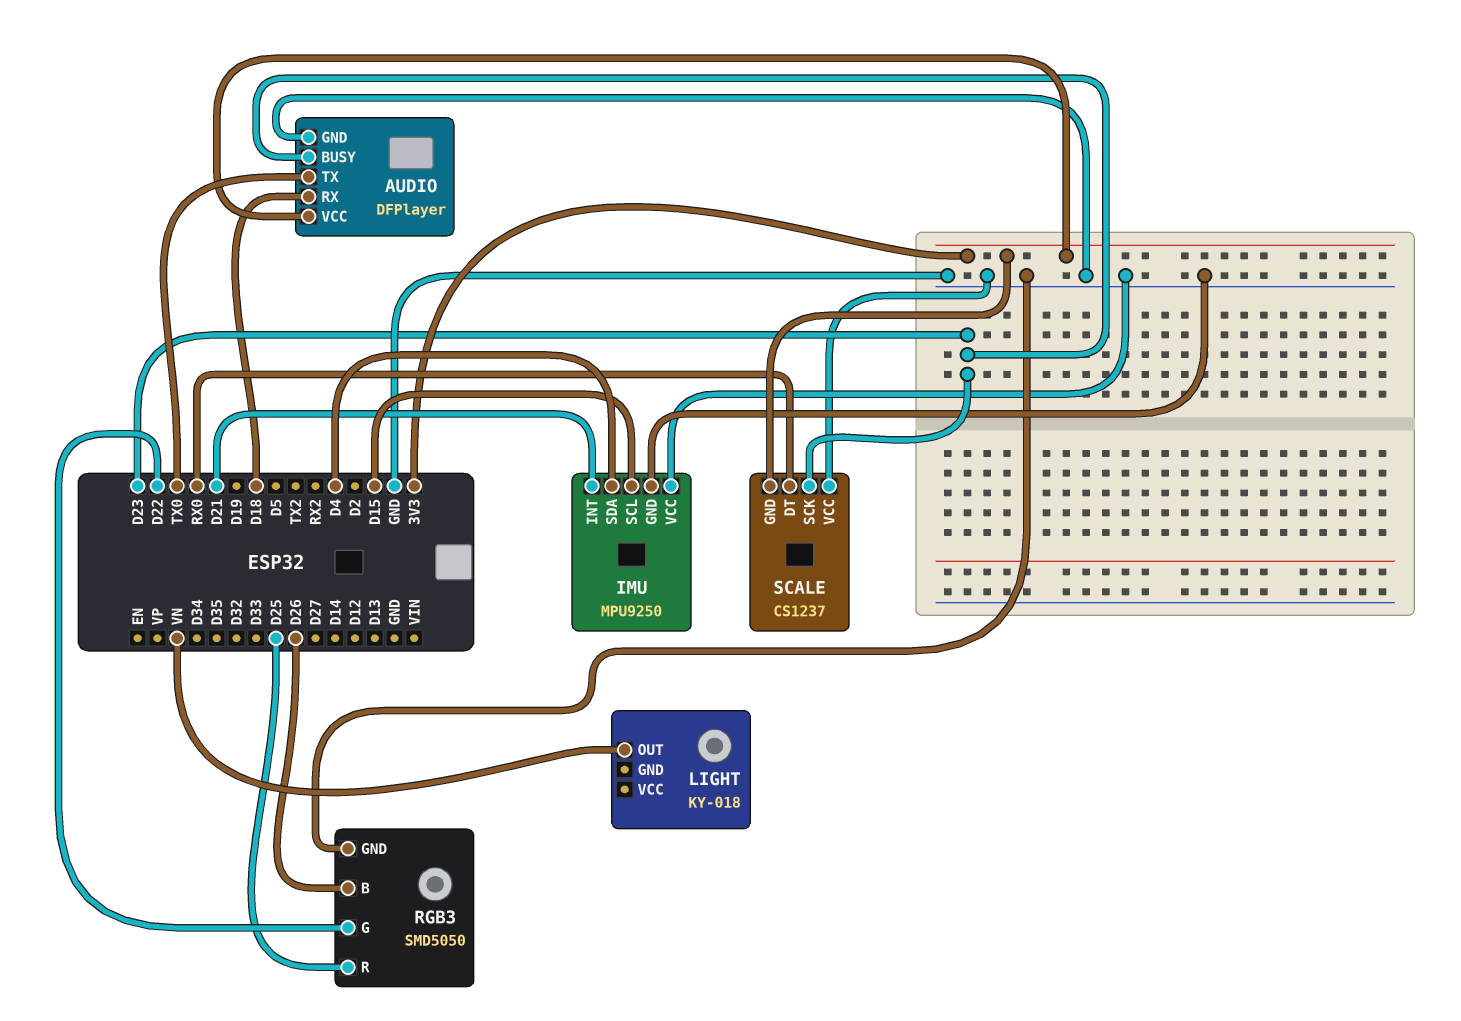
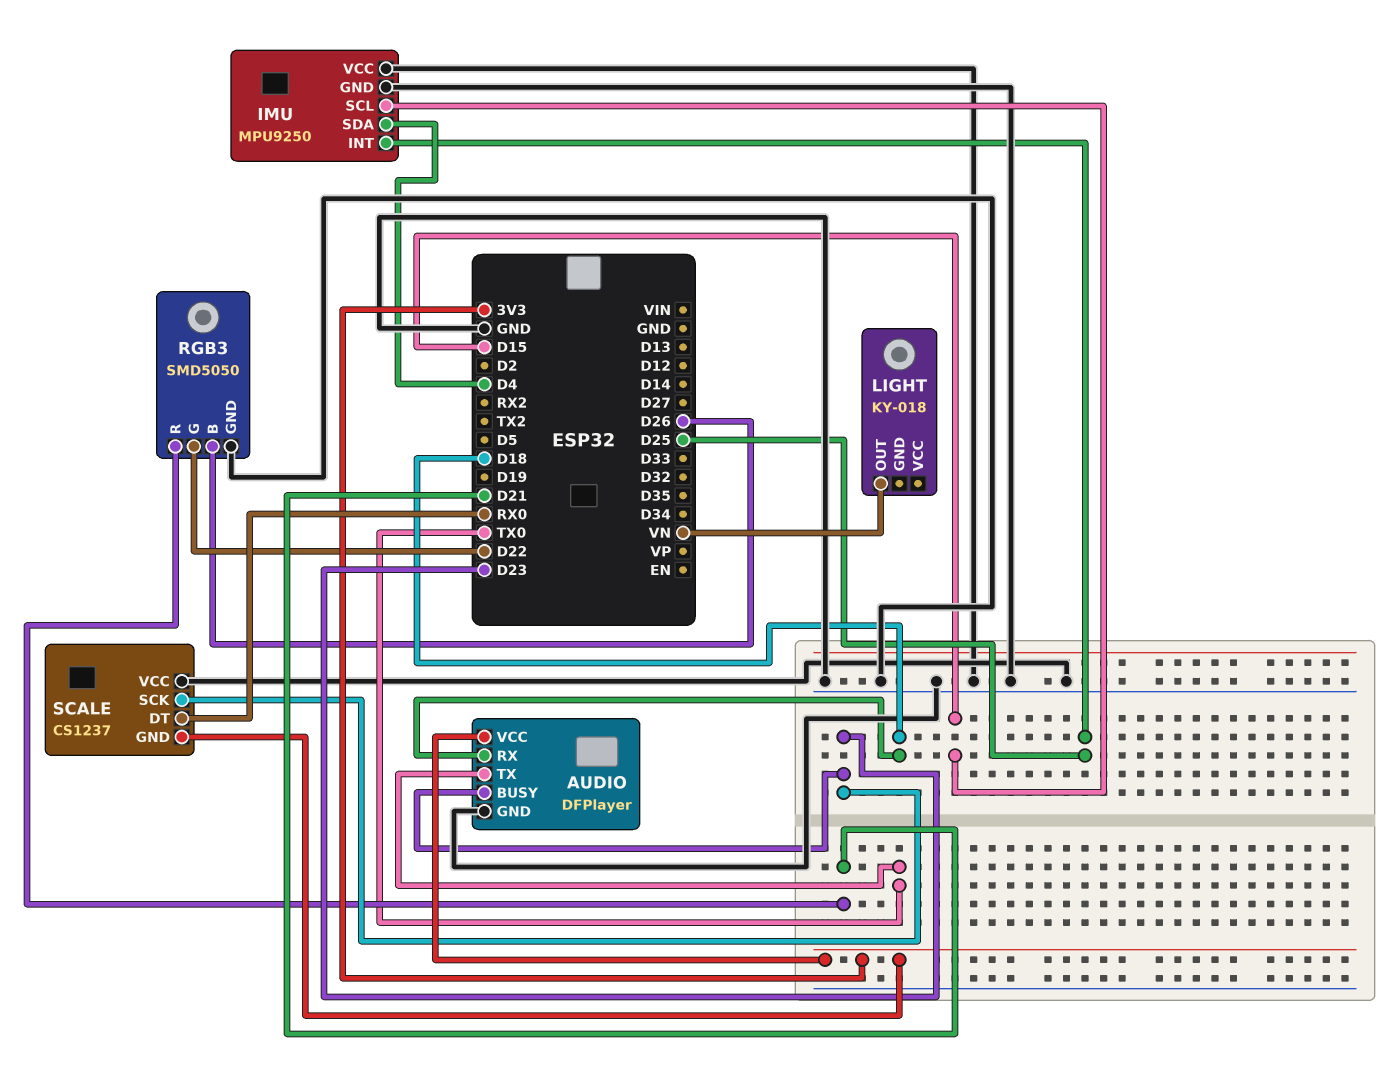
IMU pin INT: D21 -> D25
RGB3 pin R: D25 -> D21

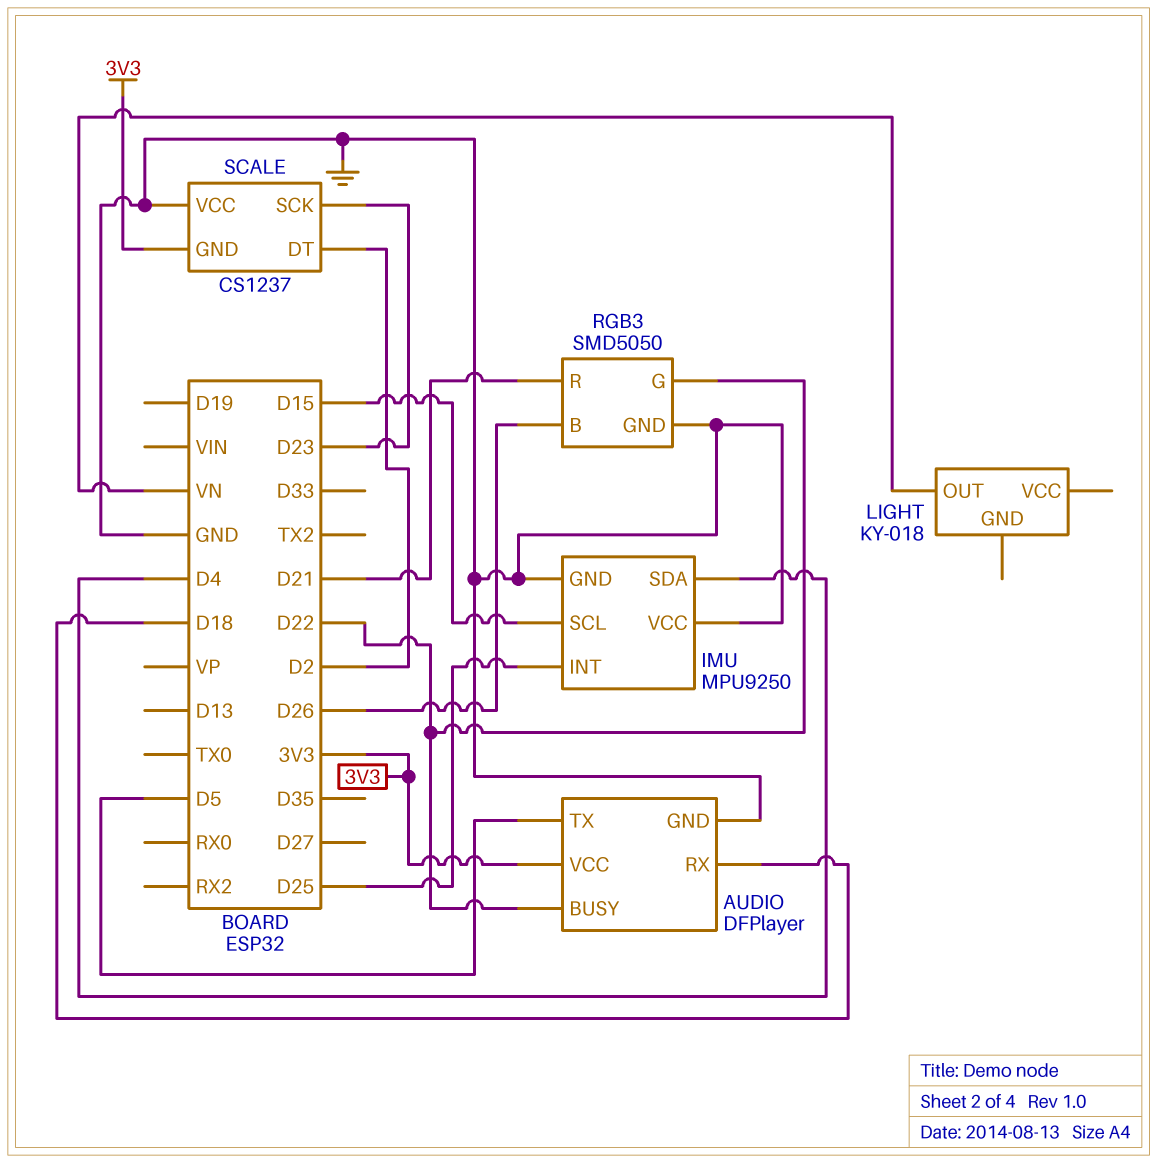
AUDIO pin BUSY: D23 -> D22
AUDIO pin TX: TX0 -> D5
SCALE pin DT: RX0 -> D2

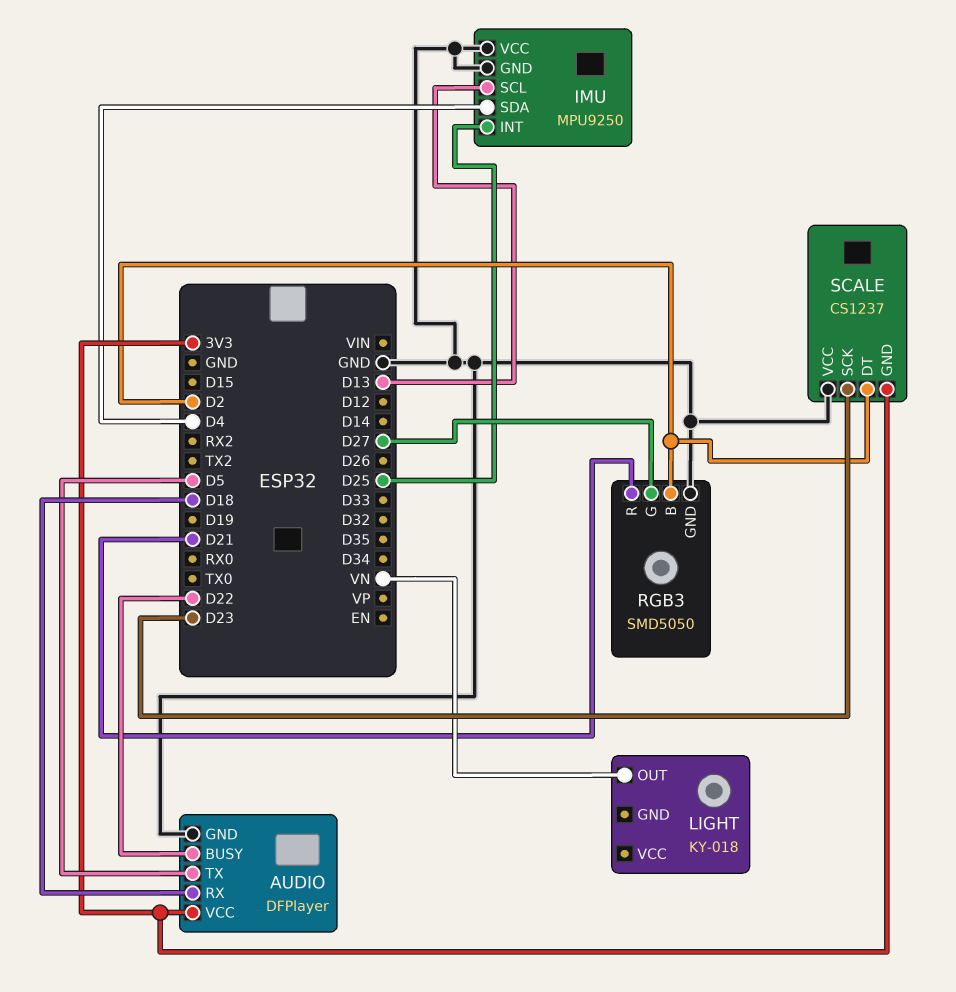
IMU pin SCL: D15 -> D13
RGB3 pin B: D26 -> D2
RGB3 pin G: D22 -> D27

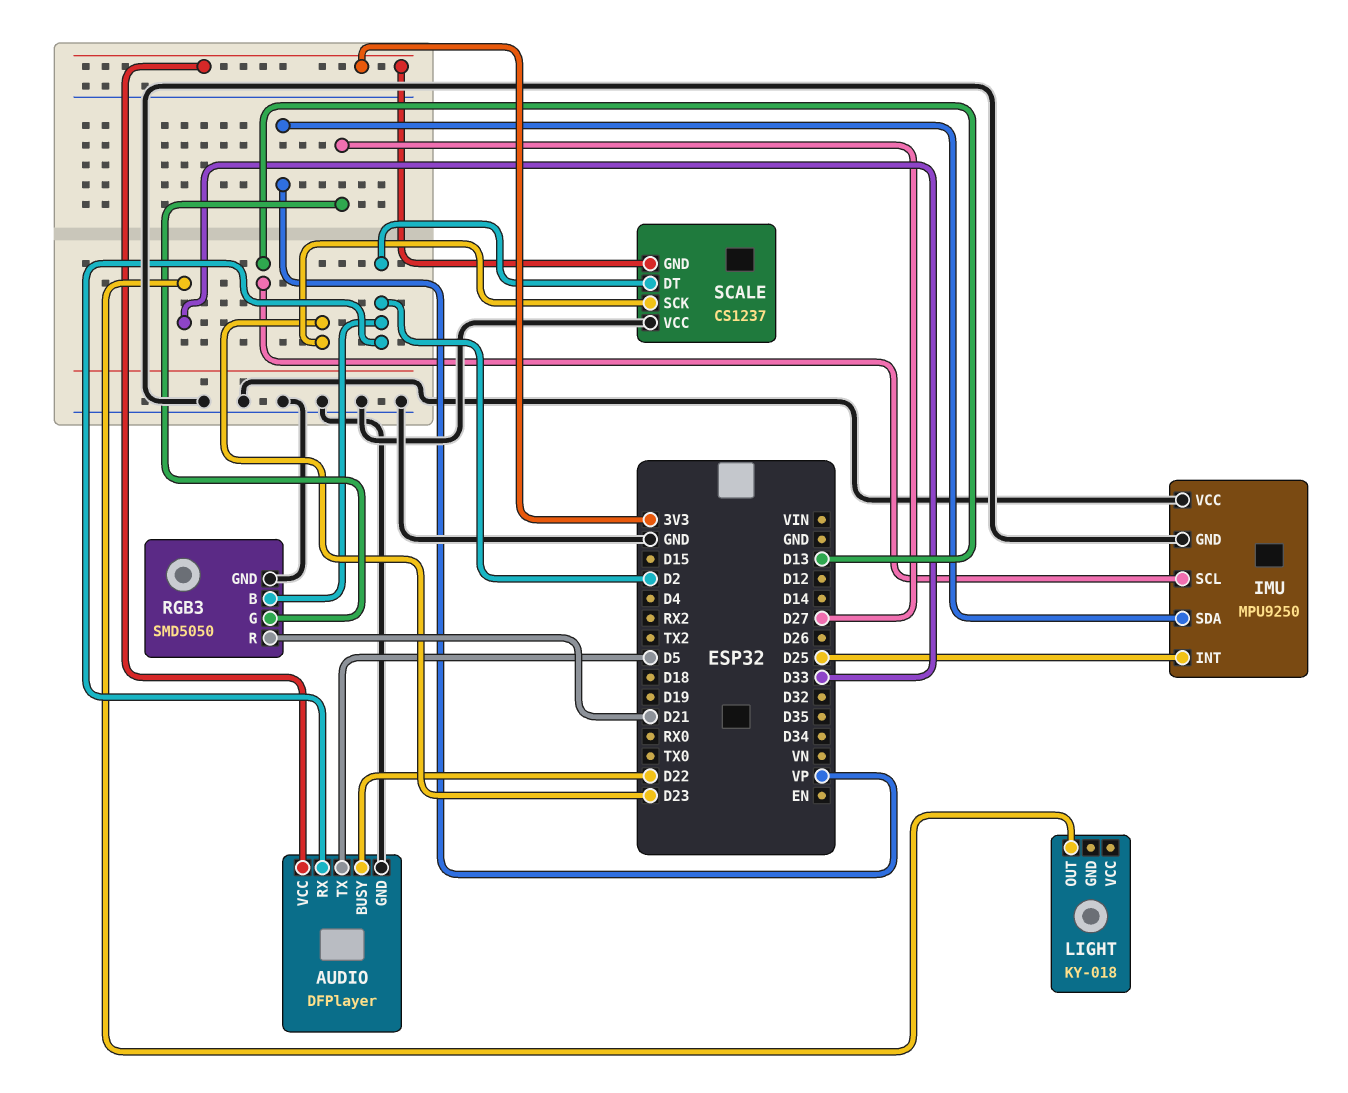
AUDIO pin RX: D18 -> D2
IMU pin SDA: D4 -> VP
LIGHT pin OUT: VN -> D33

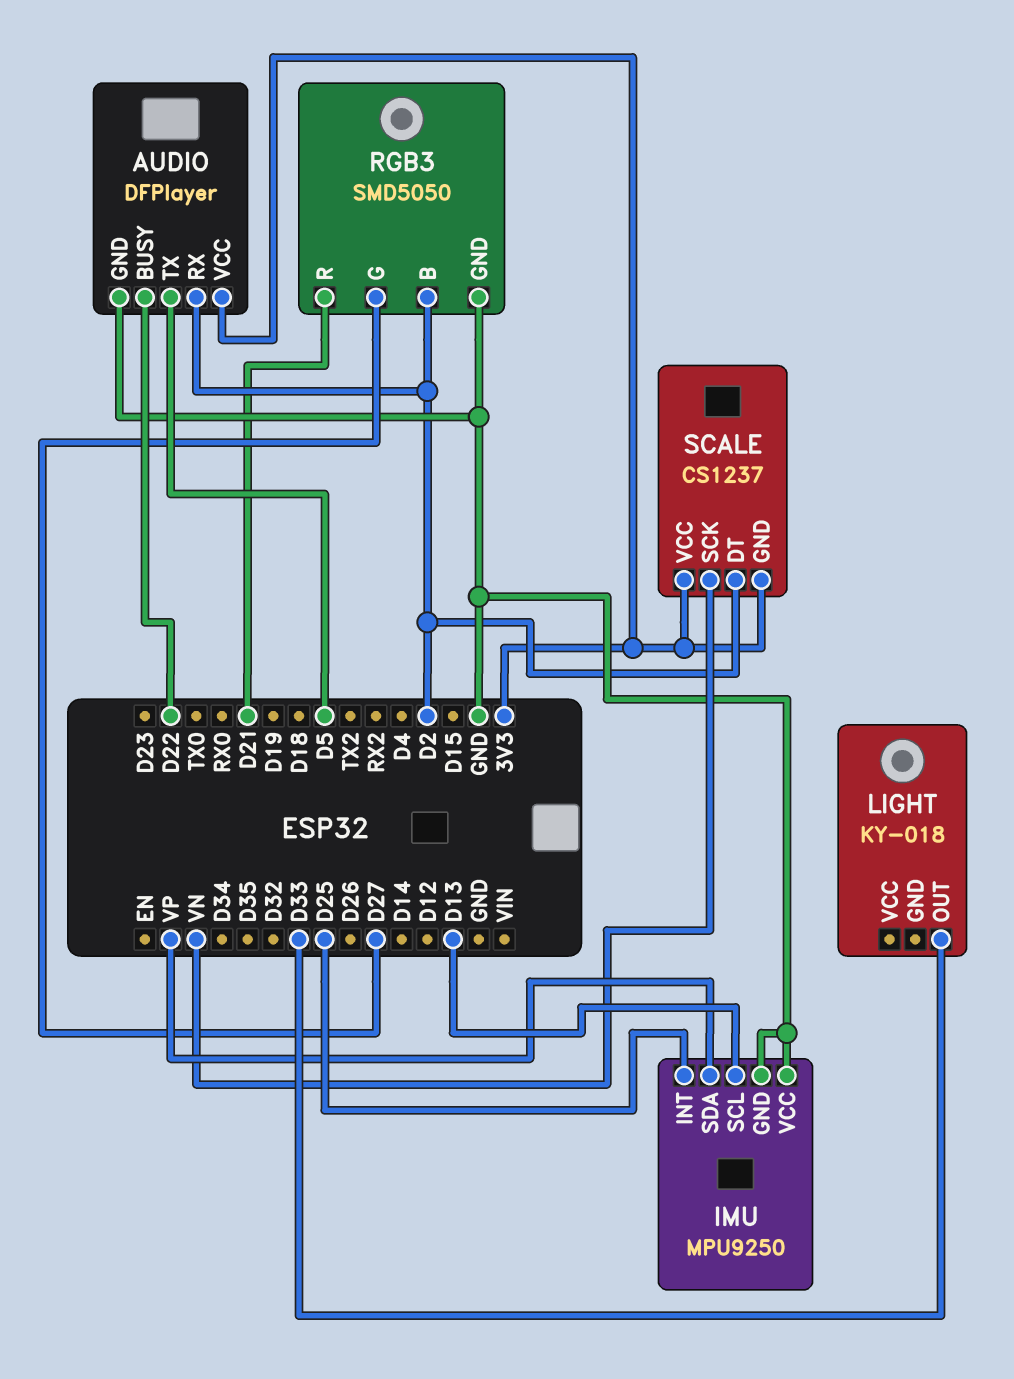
SCALE pin SCK: D23 -> VN
SCALE pin VCC: GND -> 3V3

